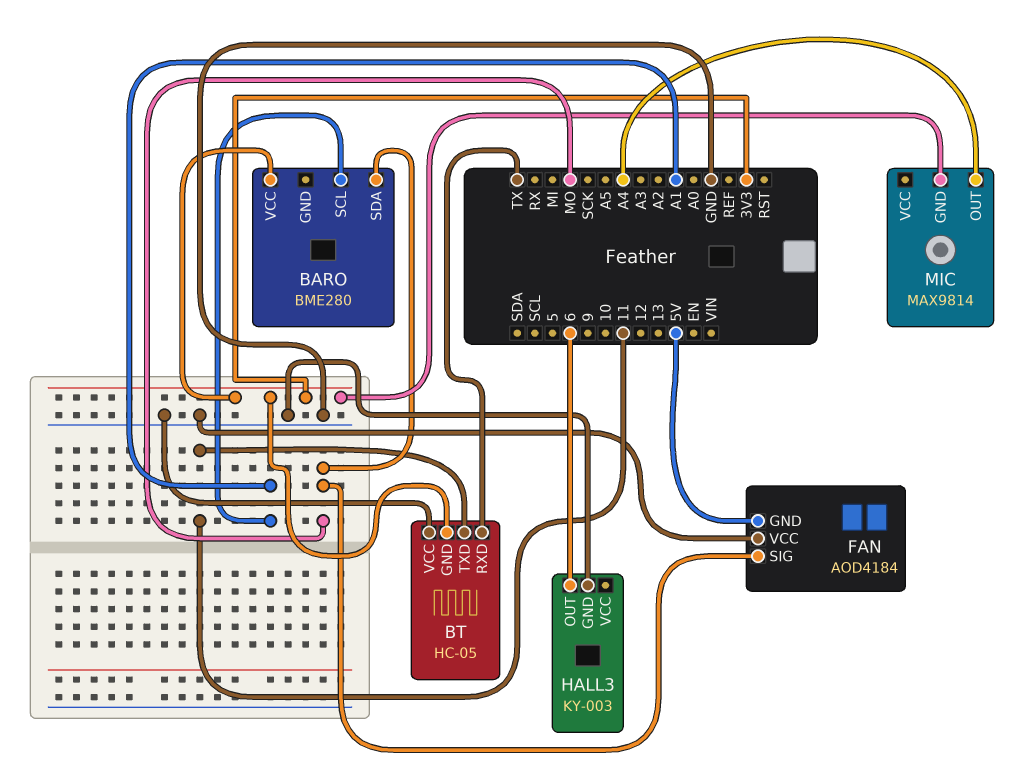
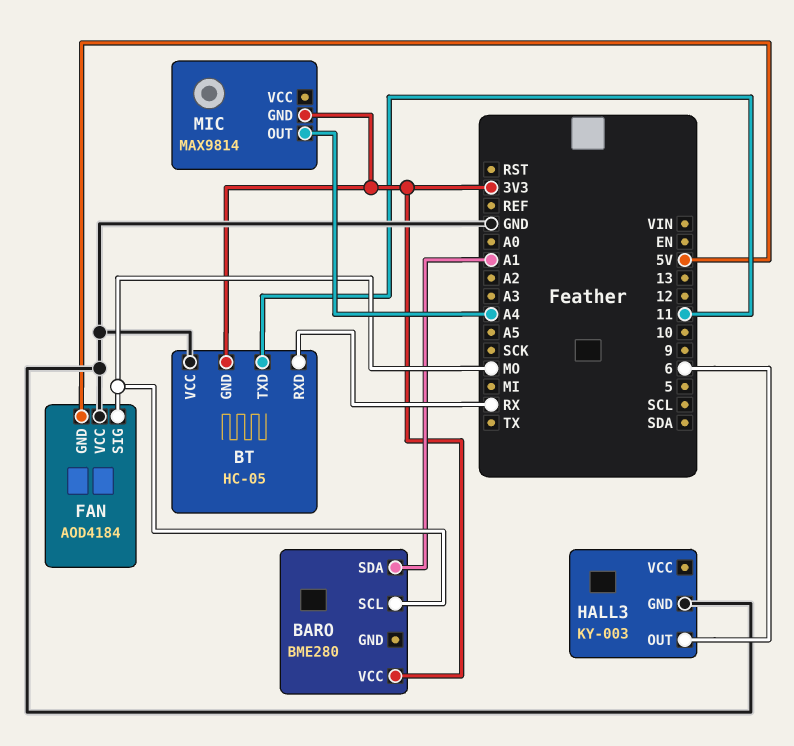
BARO pin SCL: A1 -> MO
BARO pin SDA: MO -> A1
BT pin RXD: TX -> RX

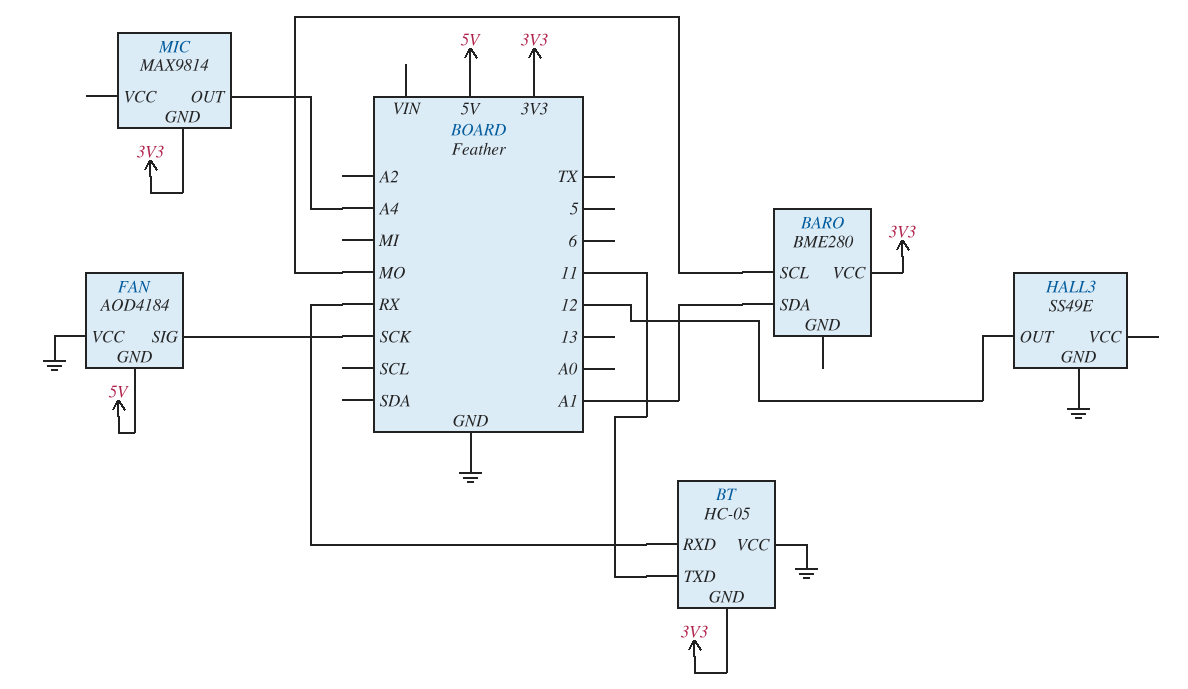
FAN pin SIG: MO -> SCK
HALL3: KY-003 -> SS49E
HALL3 pin OUT: 6 -> 12

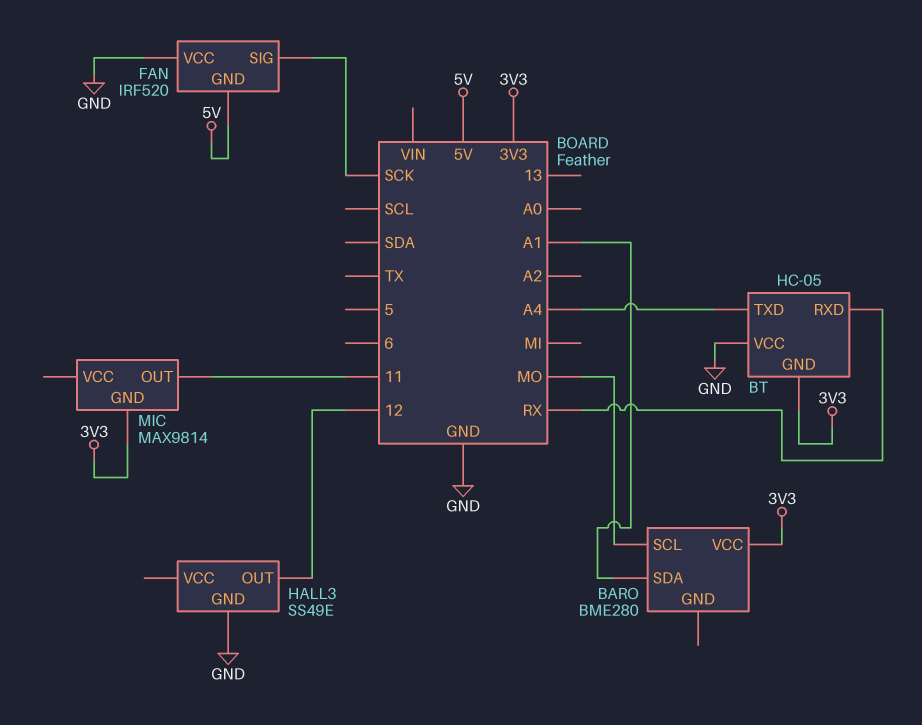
BT pin TXD: 11 -> A4
FAN: AOD4184 -> IRF520
MIC pin OUT: A4 -> 11

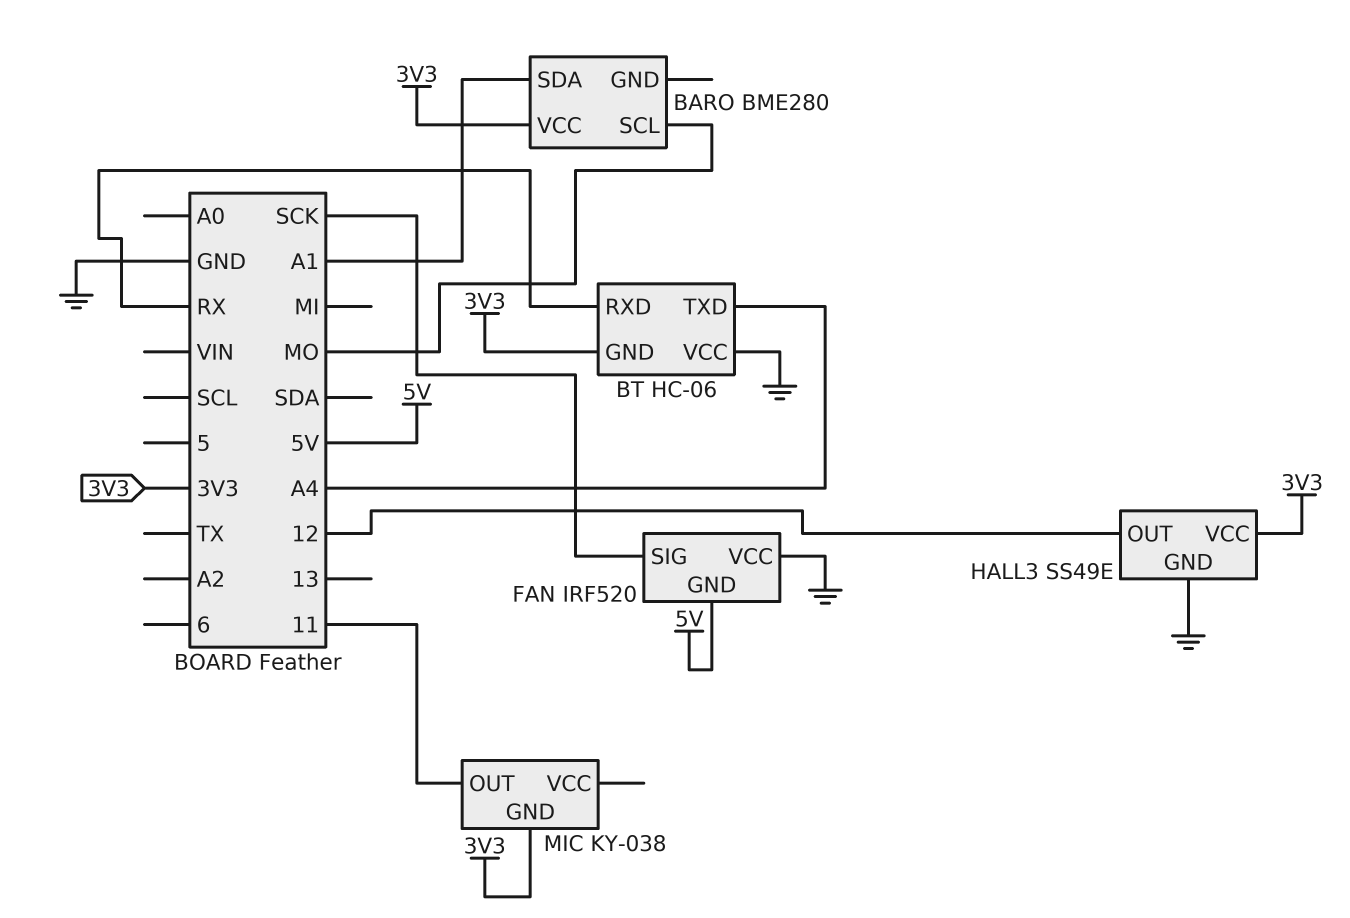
BT: HC-05 -> HC-06
HALL3 pin VCC: none -> 3V3
MIC: MAX9814 -> KY-038

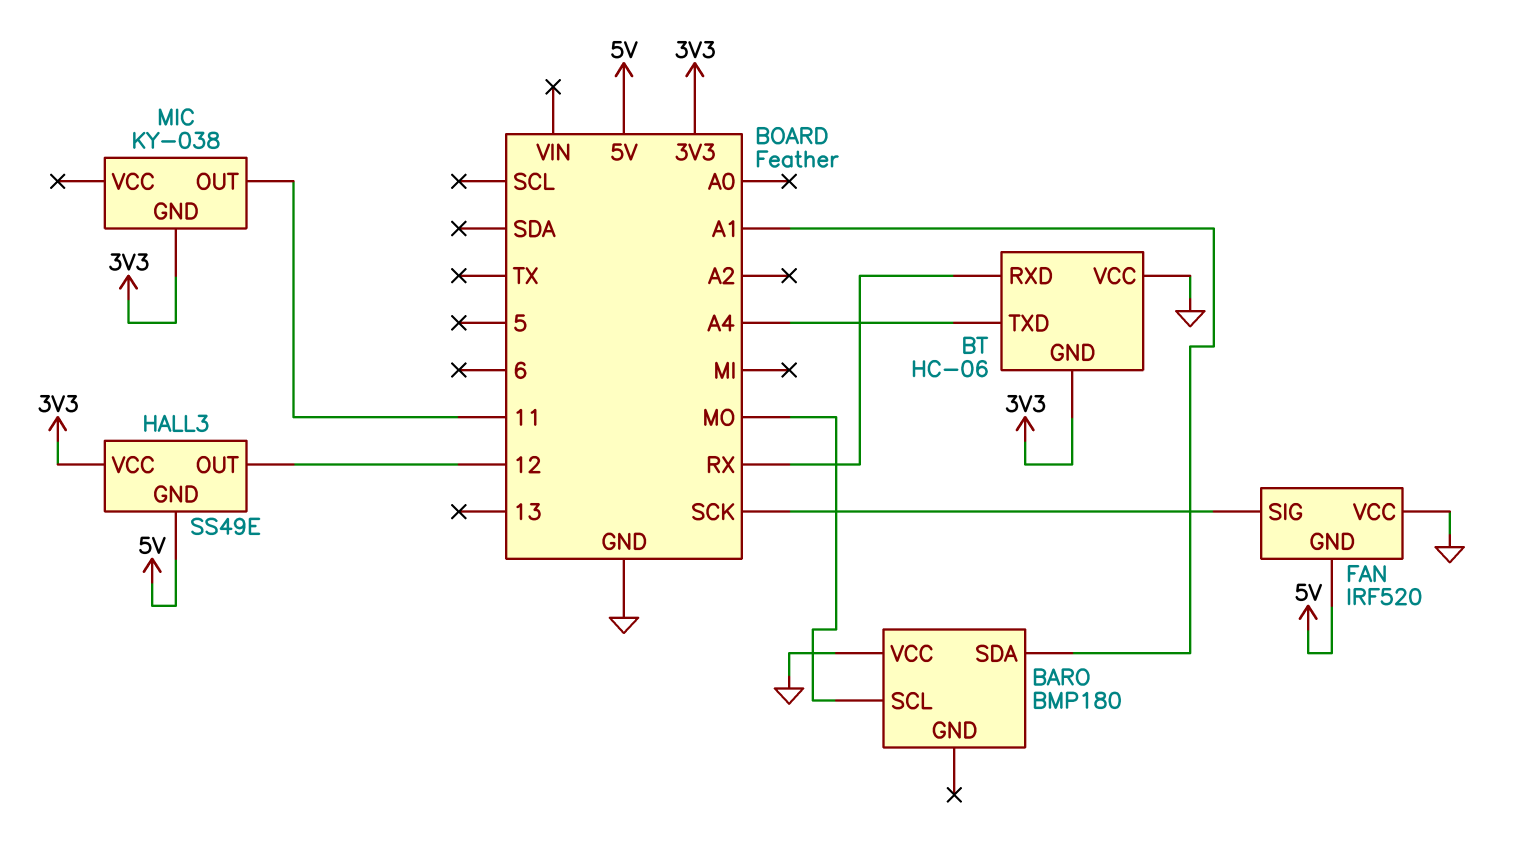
BARO: BME280 -> BMP180
BARO pin VCC: 3V3 -> GND
HALL3 pin GND: GND -> 5V

